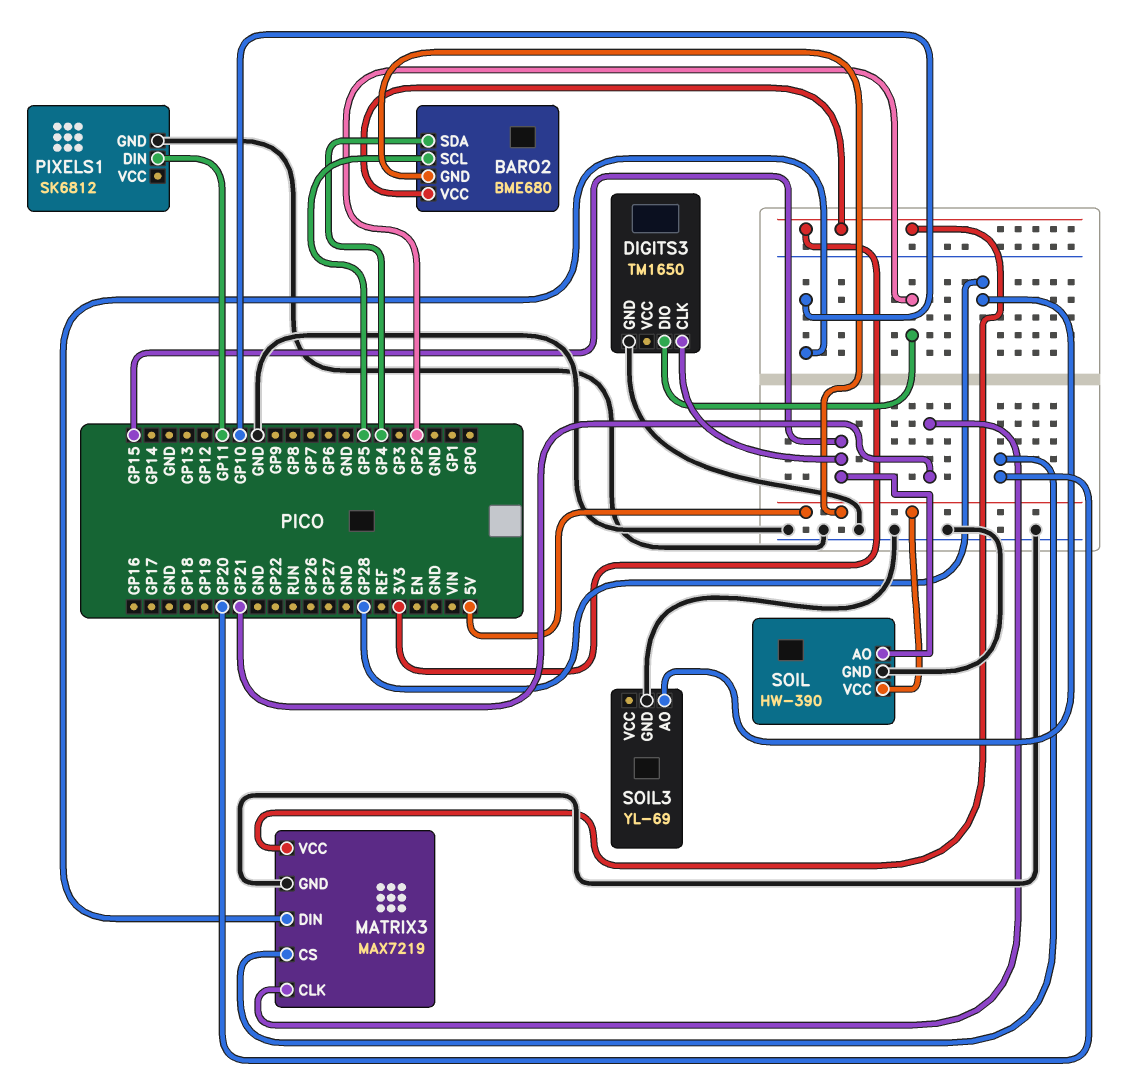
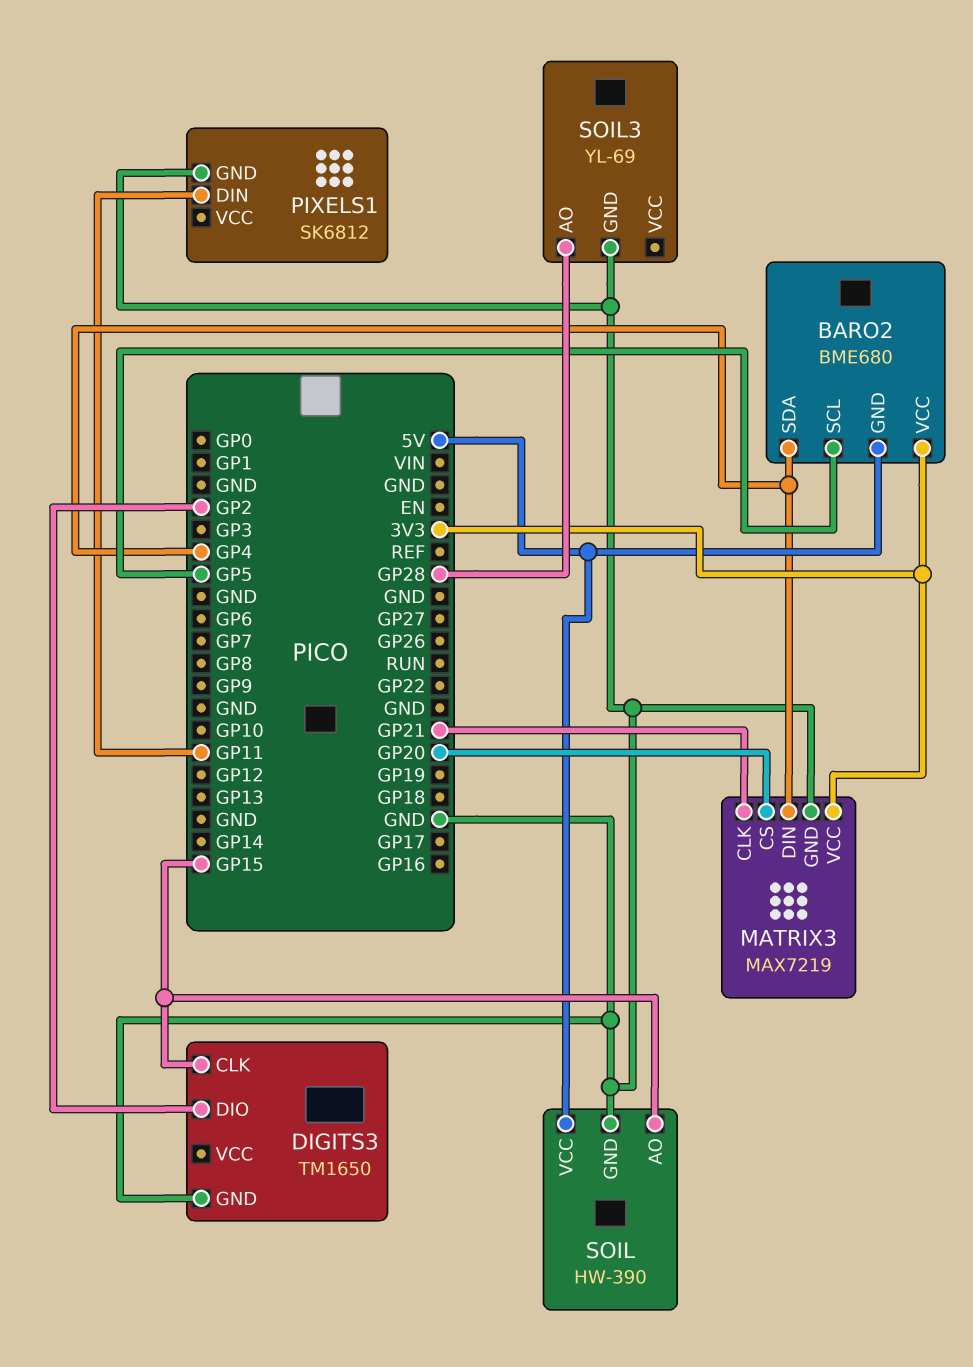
MATRIX3 pin DIN: GP10 -> GP4

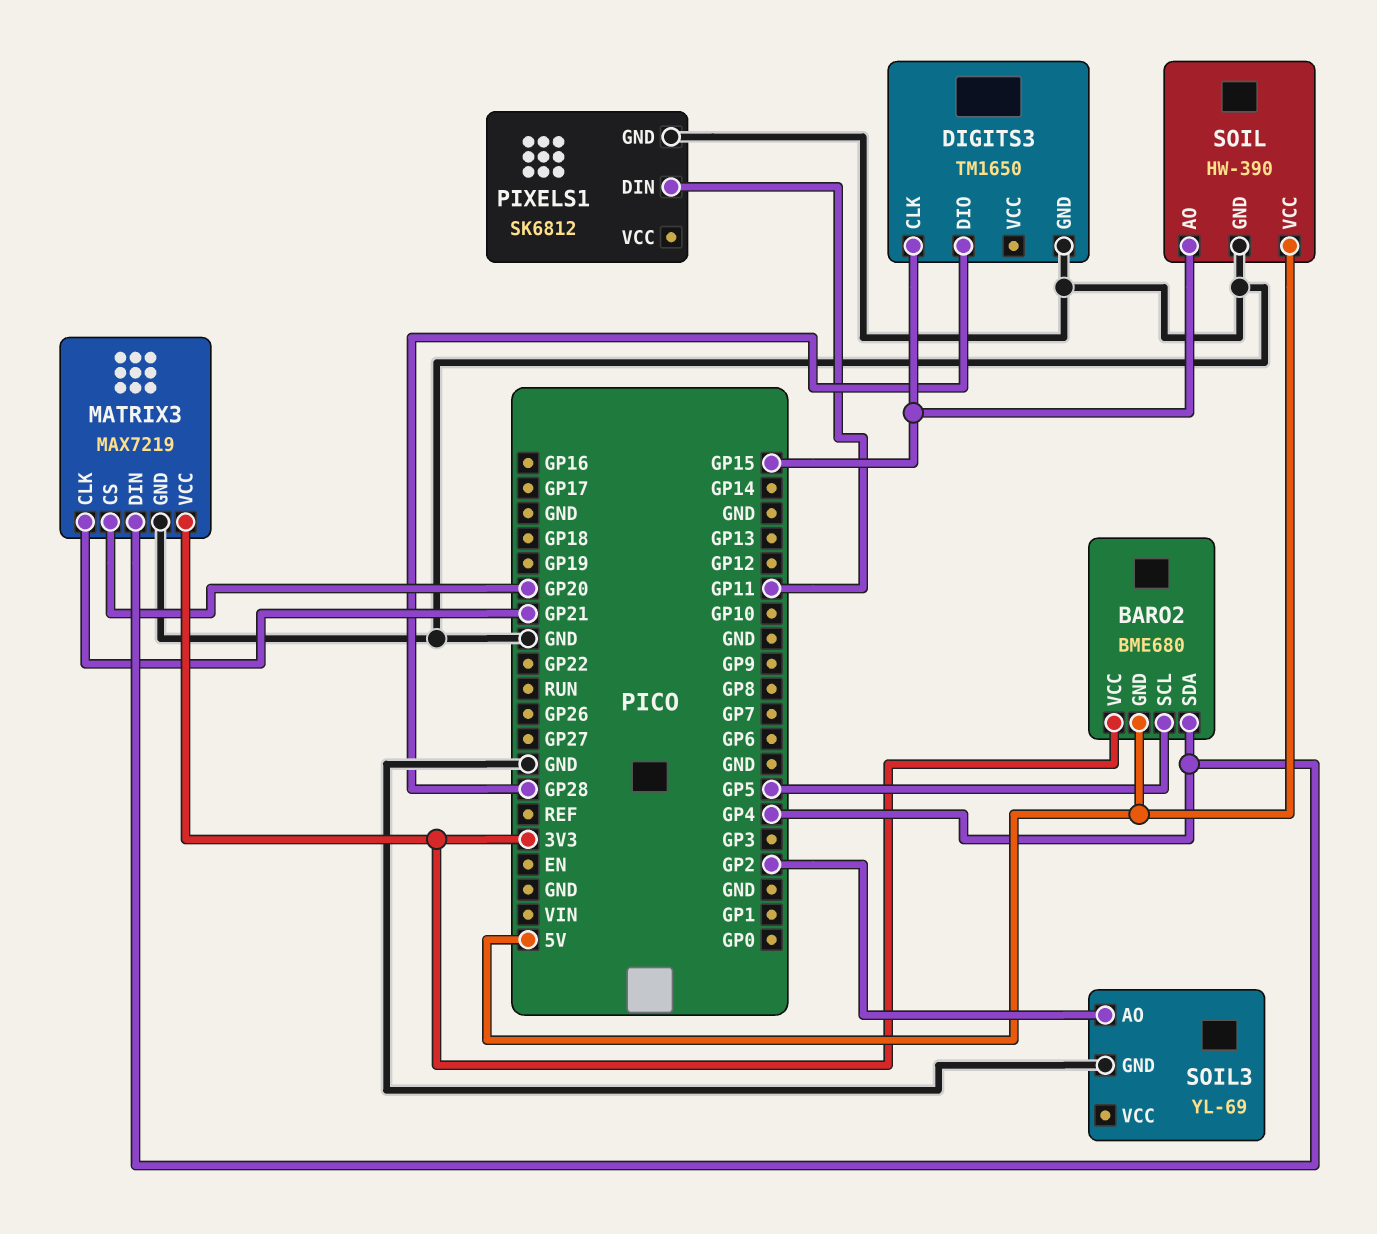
DIGITS3 pin DIO: GP2 -> GP28
SOIL3 pin AO: GP28 -> GP2

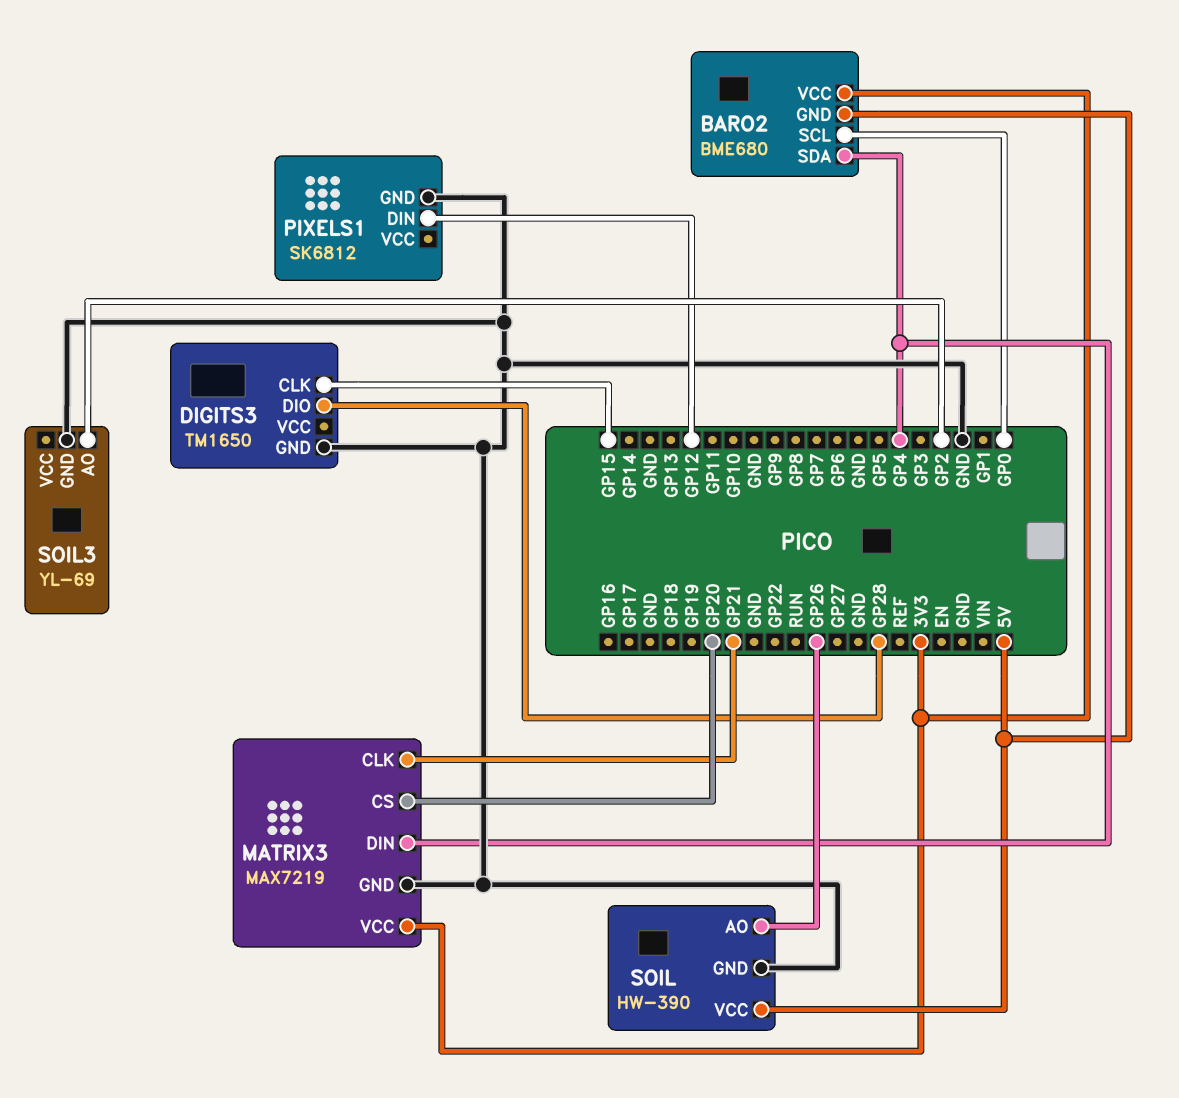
BARO2 pin SCL: GP5 -> GP0
PIXELS1 pin DIN: GP11 -> GP12
SOIL pin AO: GP15 -> GP26

